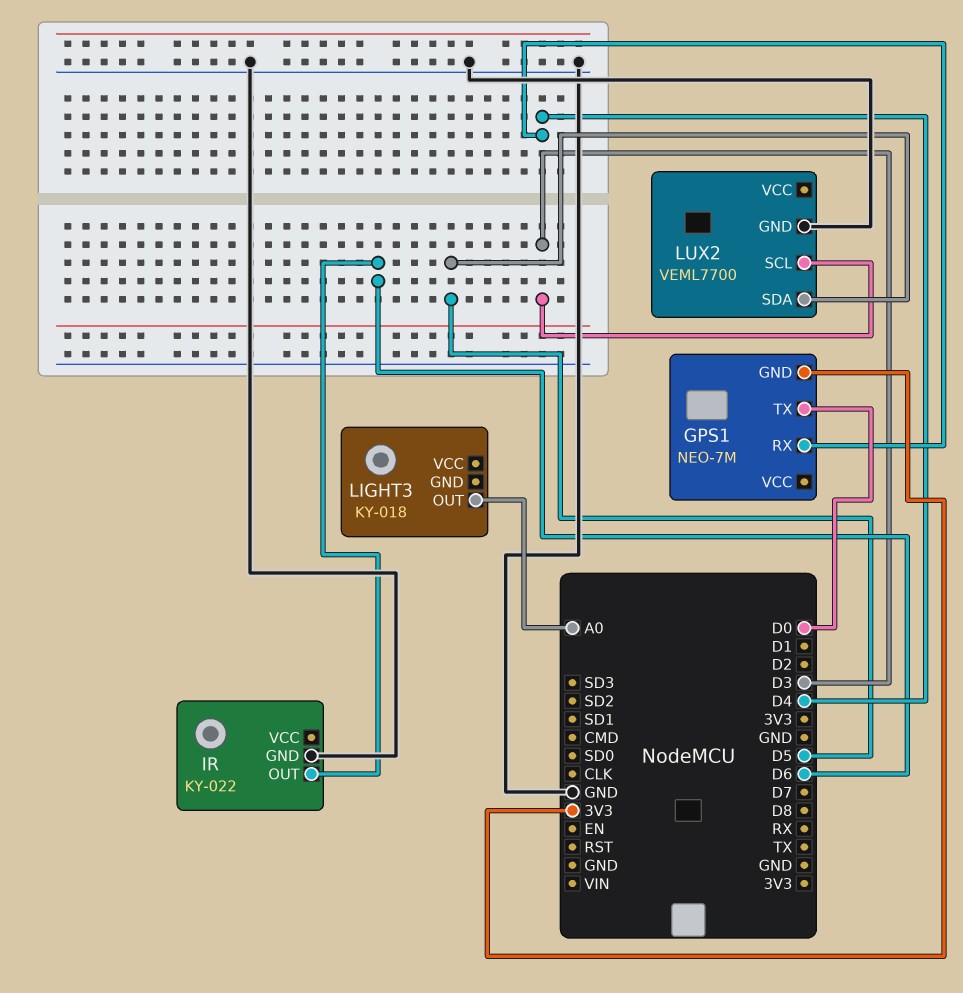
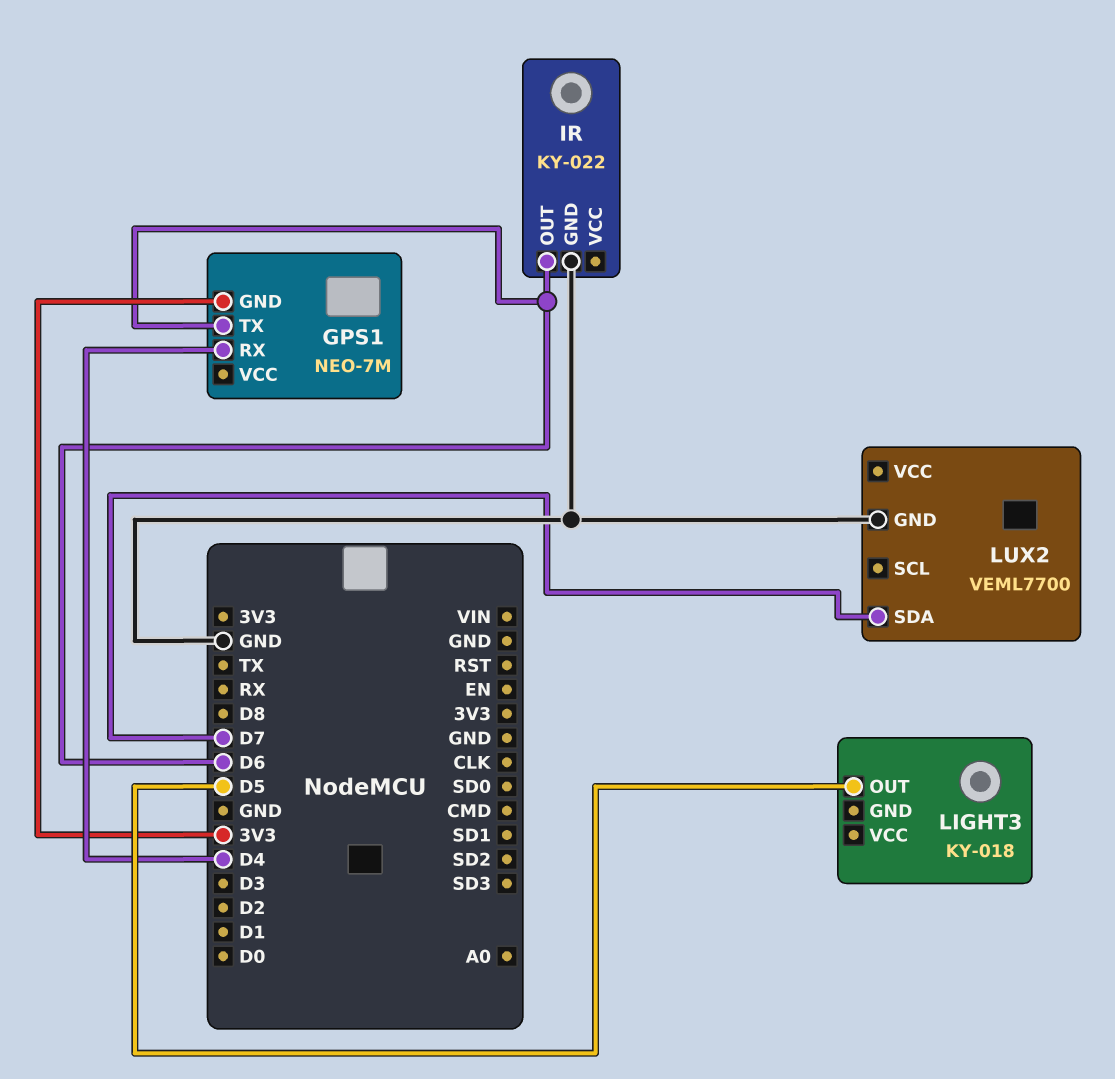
GPS1 pin TX: D0 -> D6
LIGHT3 pin OUT: A0 -> D5
LUX2 pin SCL: D3 -> none
LUX2 pin SDA: D5 -> D7

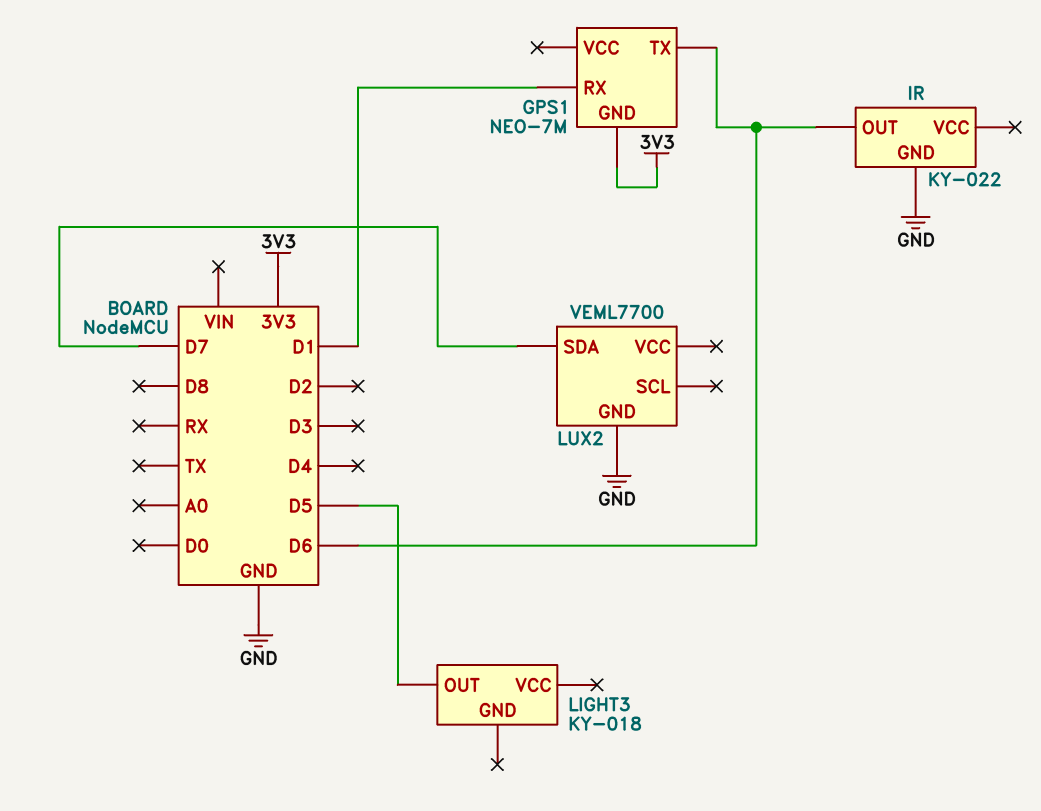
GPS1 pin RX: D4 -> D1

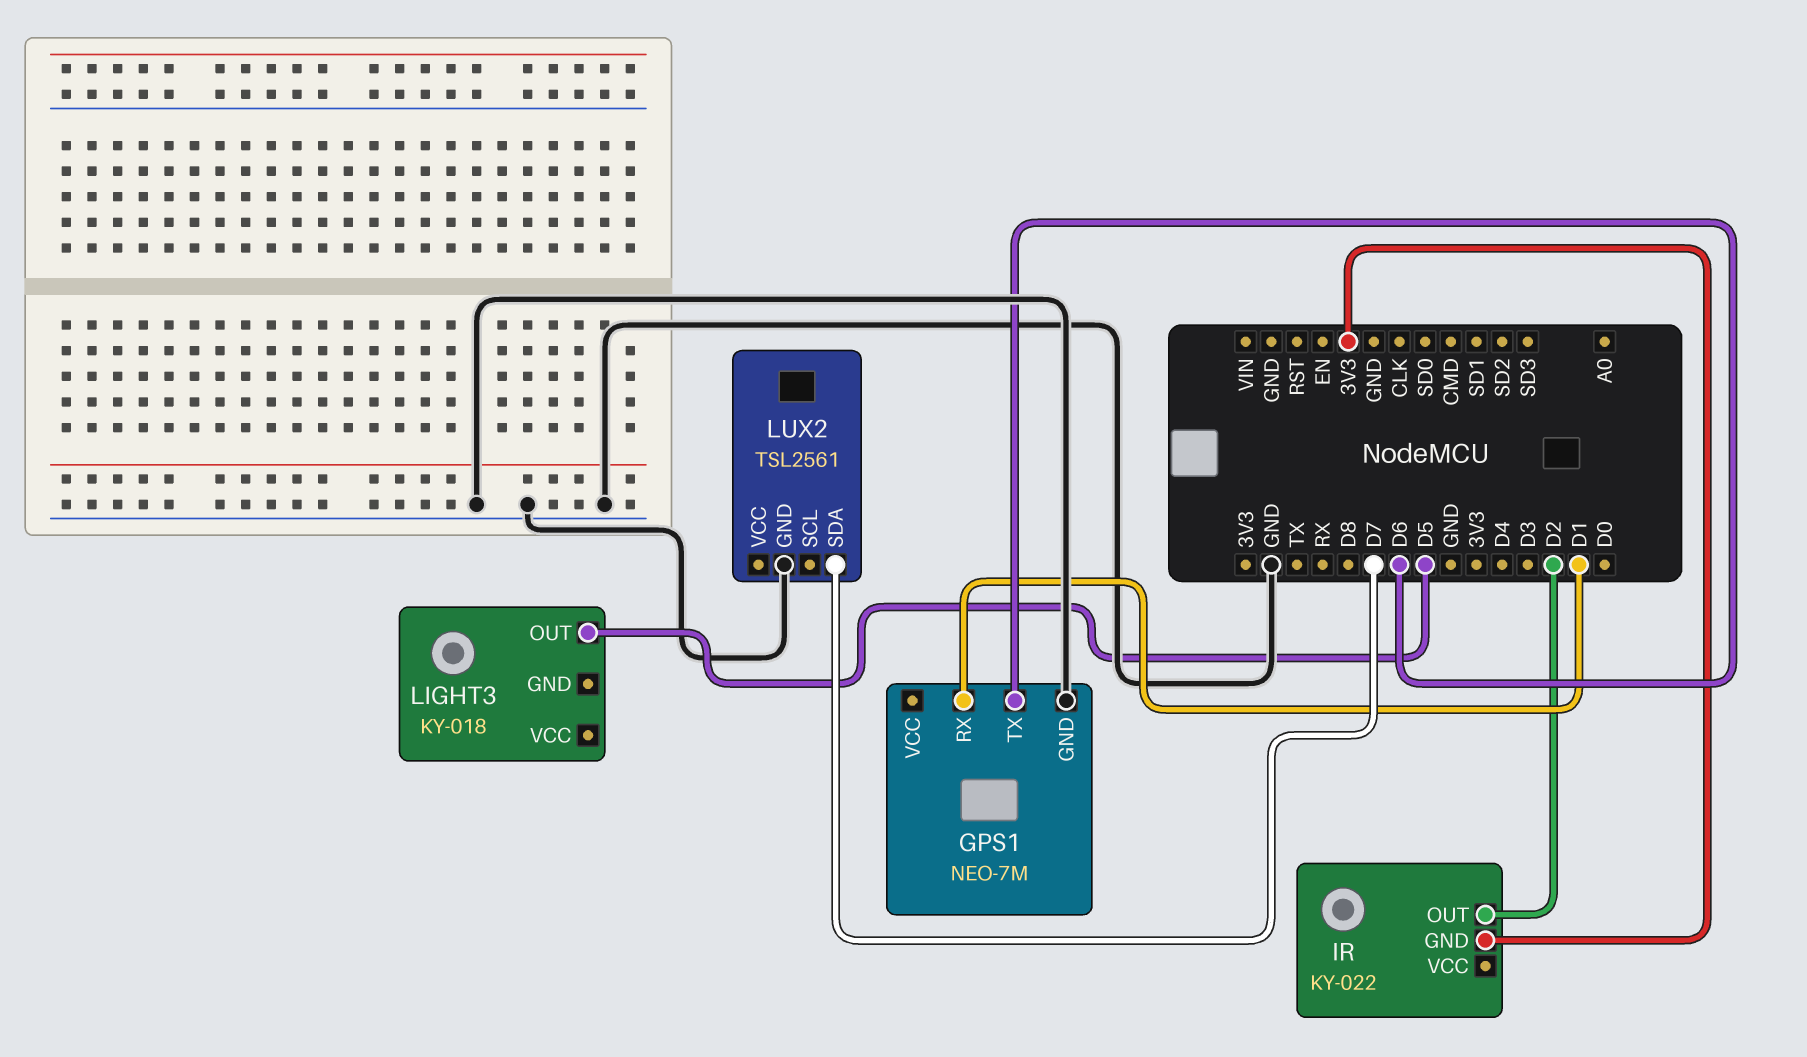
GPS1 pin GND: 3V3 -> GND
IR pin GND: GND -> 3V3
IR pin OUT: D6 -> D2
LUX2: VEML7700 -> TSL2561

